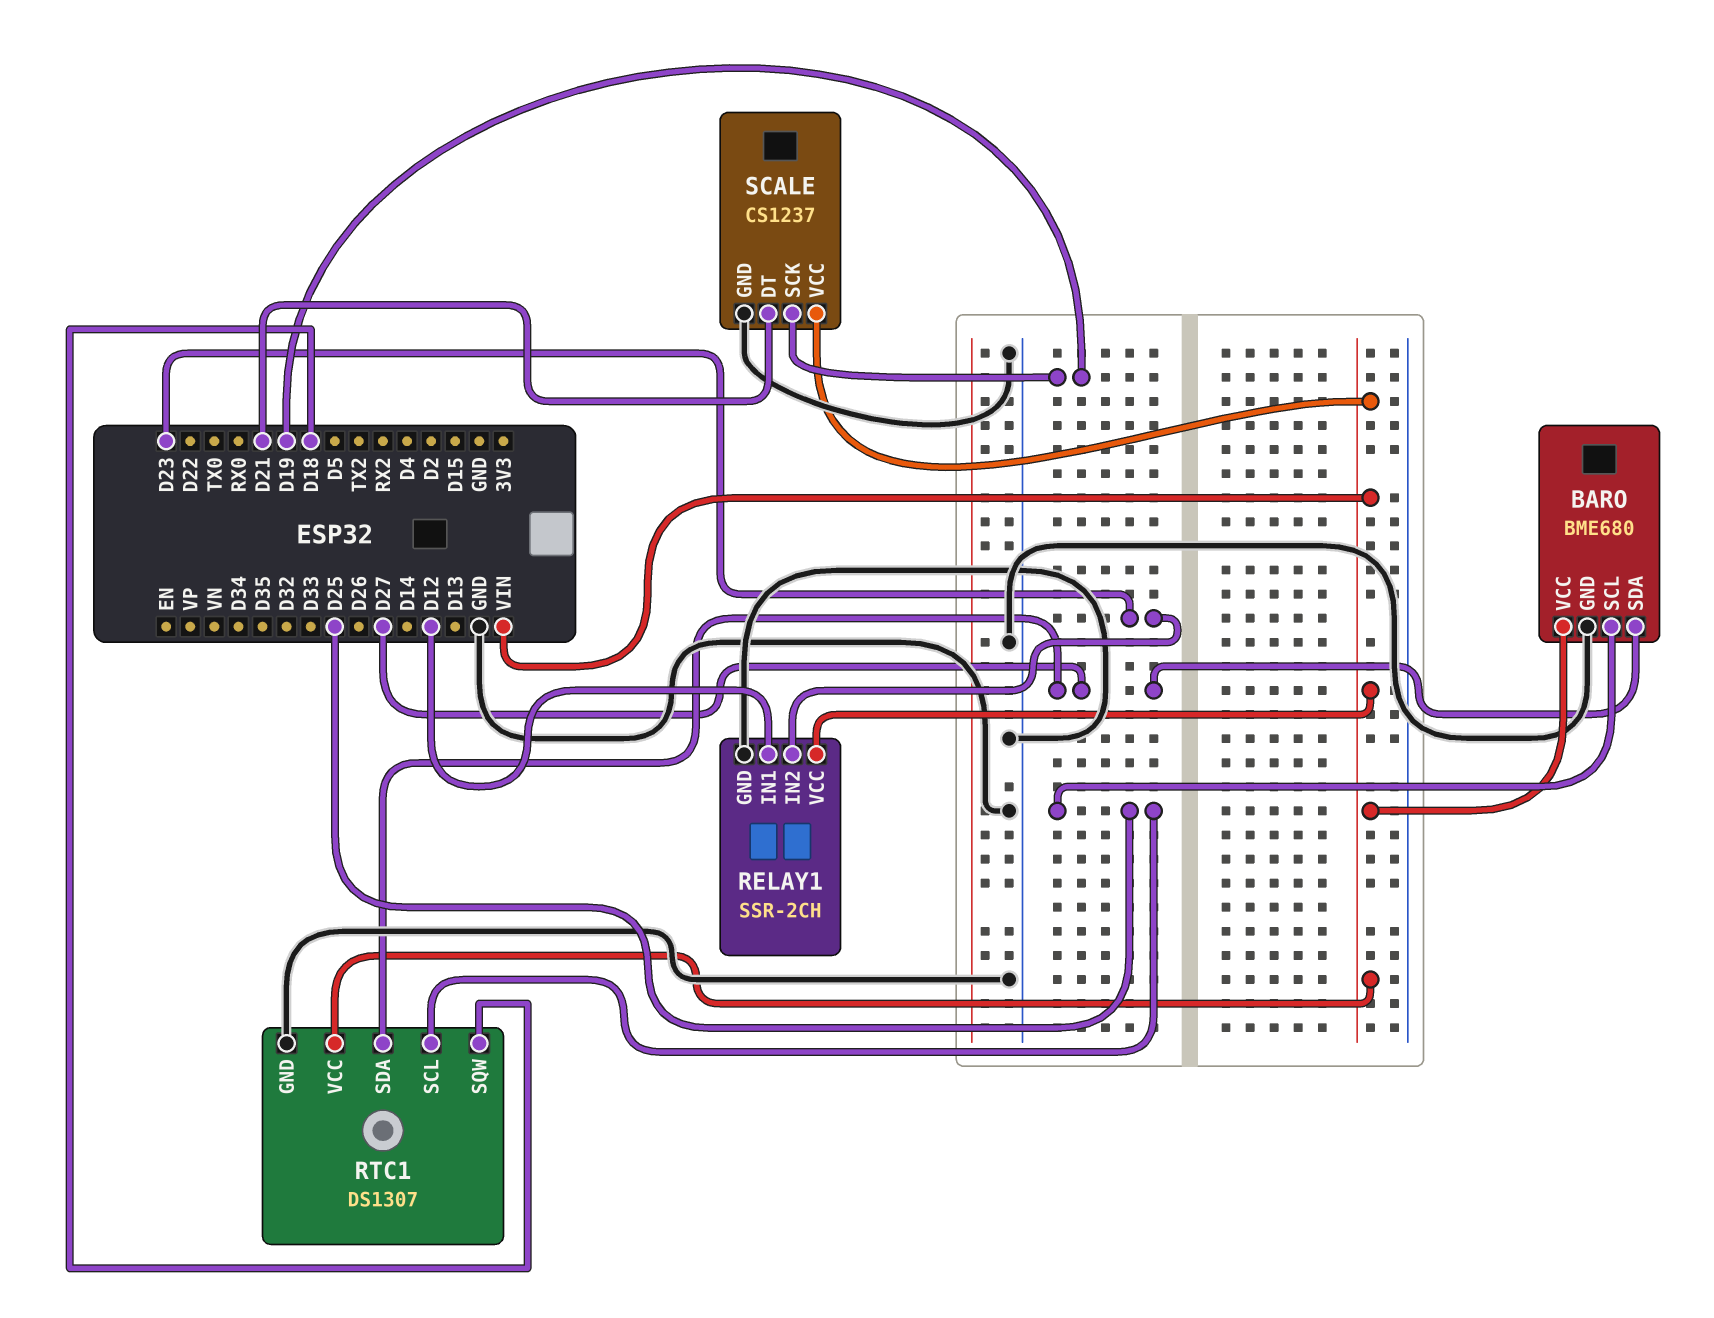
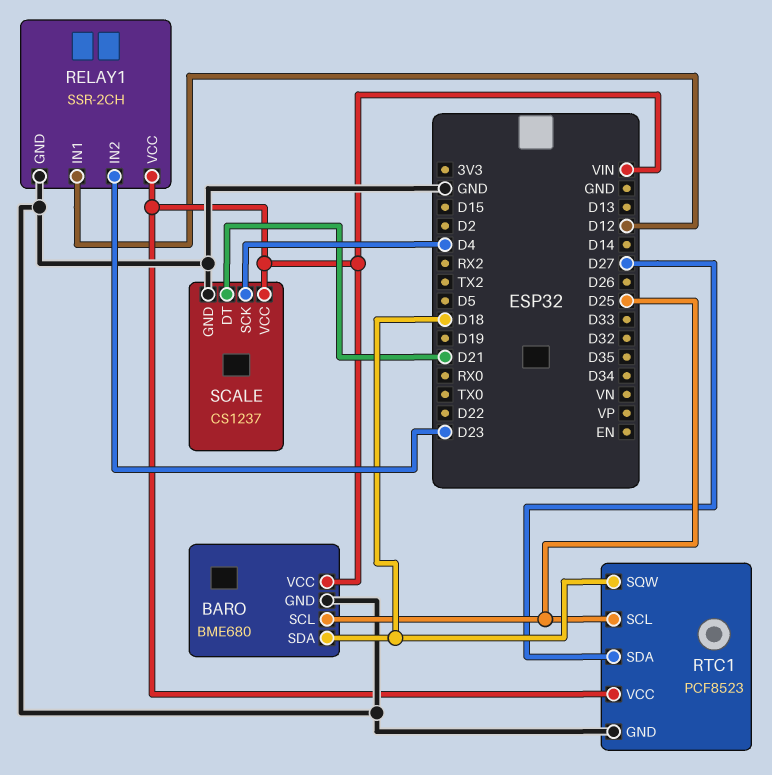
BARO pin SDA: D27 -> D18
RTC1: DS1307 -> PCF8523
SCALE pin SCK: D19 -> D4

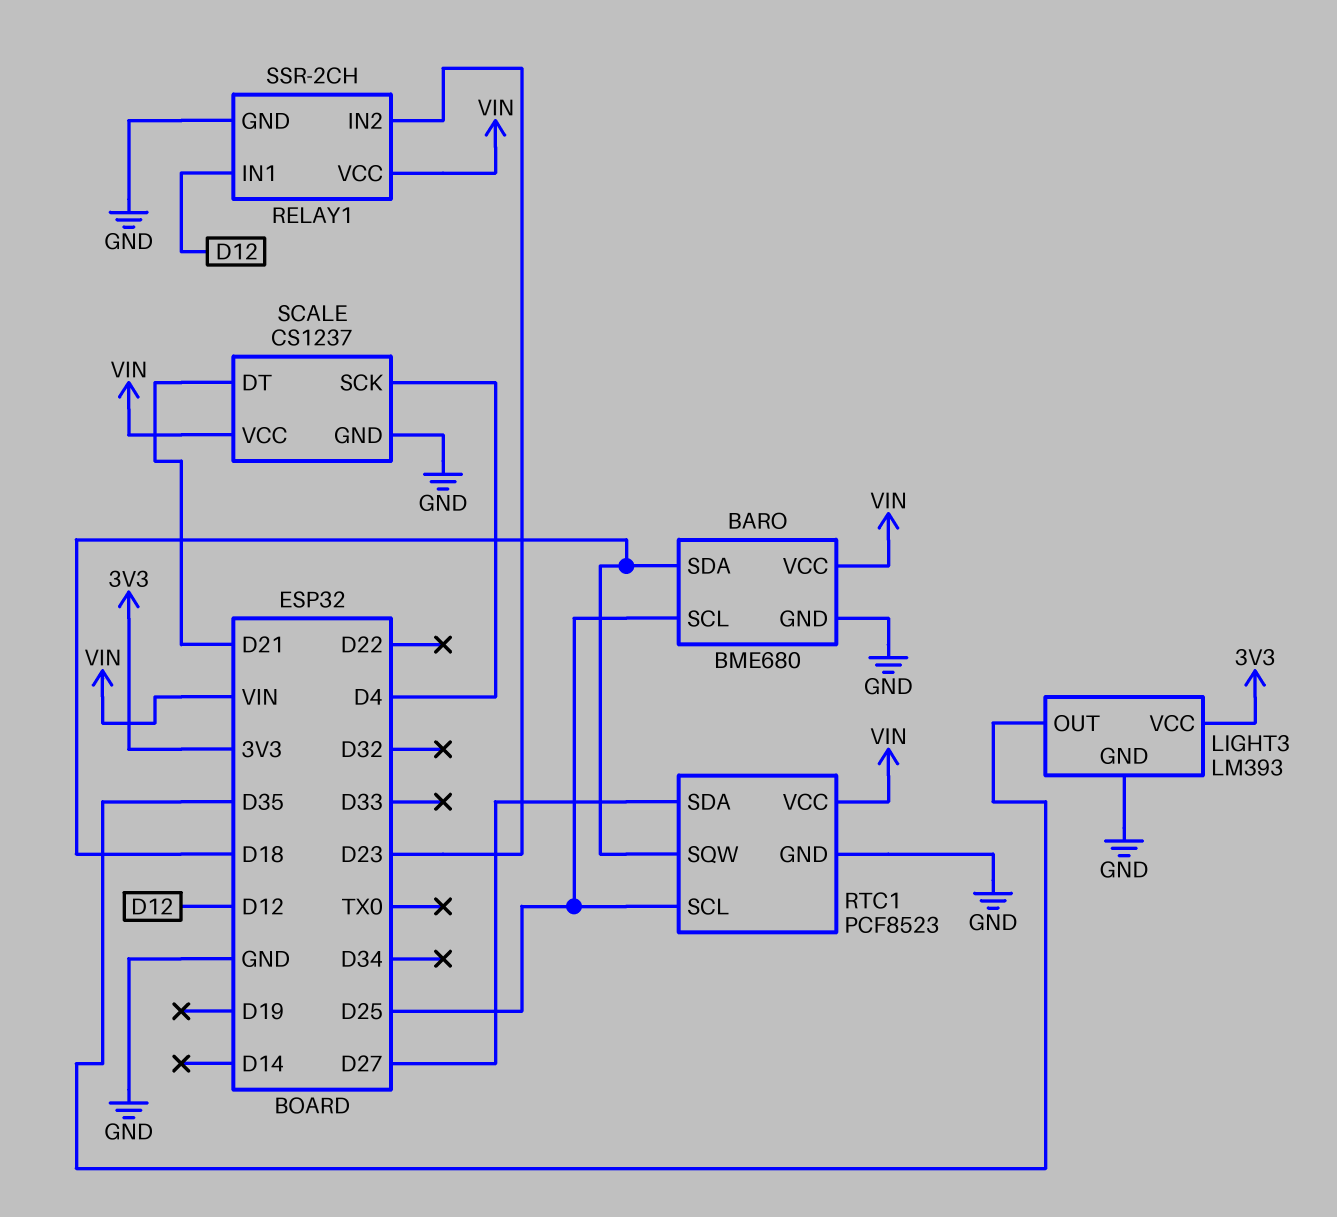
LIGHT3: none -> LM393
LIGHT3 pin GND: none -> GND
LIGHT3 pin OUT: none -> D35
LIGHT3 pin VCC: none -> 3V3

